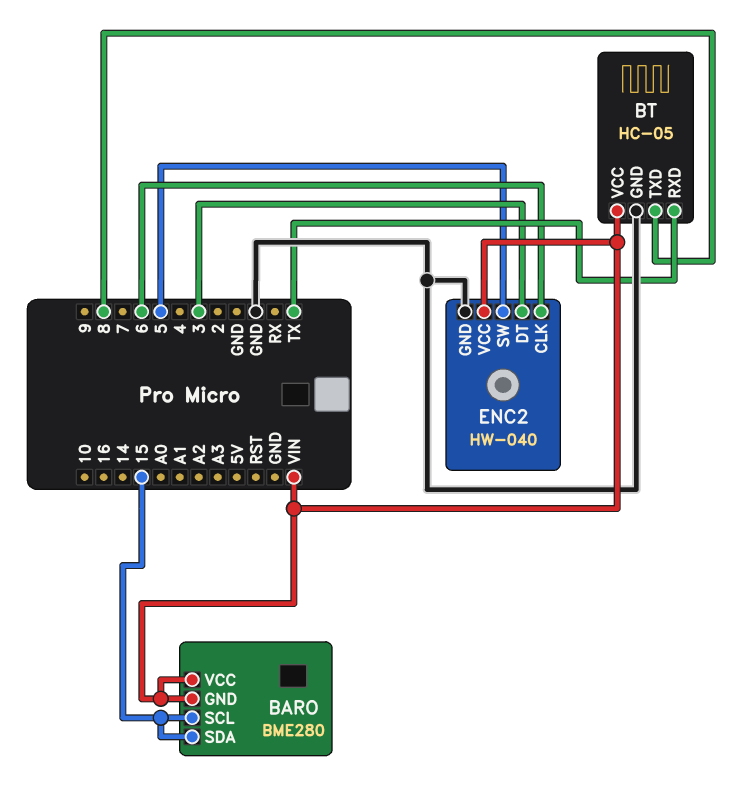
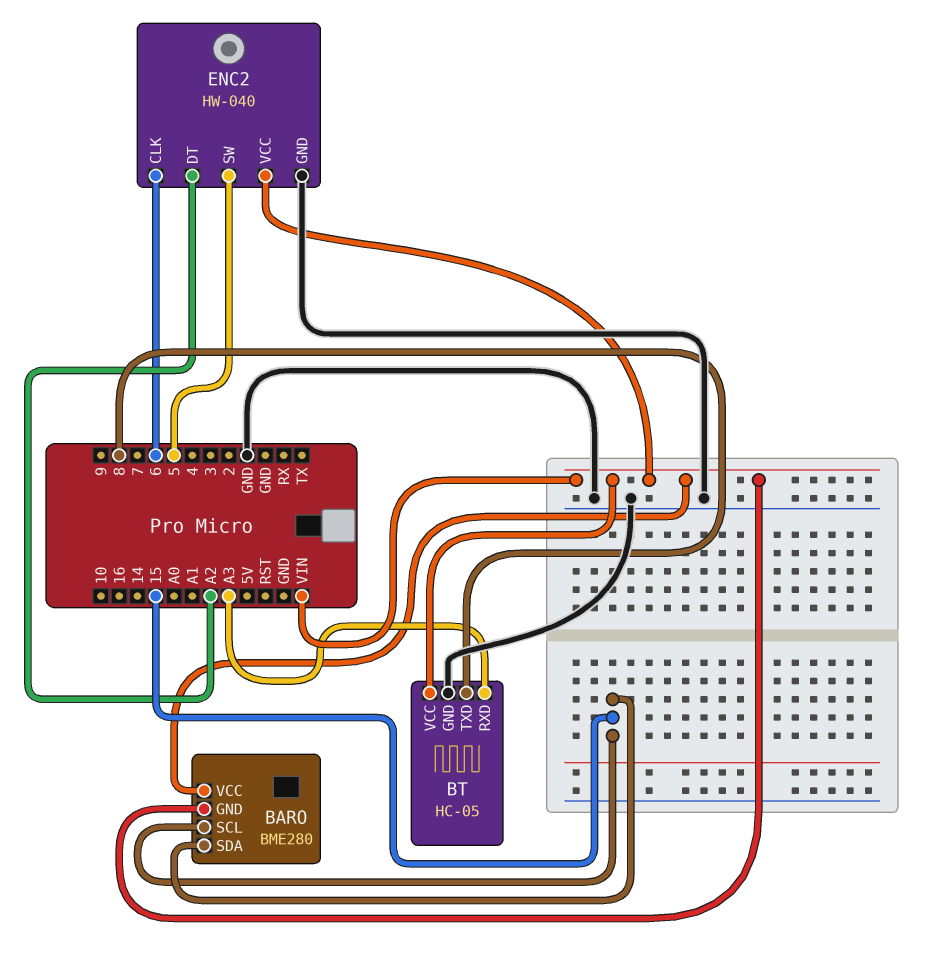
BT pin RXD: TX -> A3
ENC2 pin DT: 3 -> A2

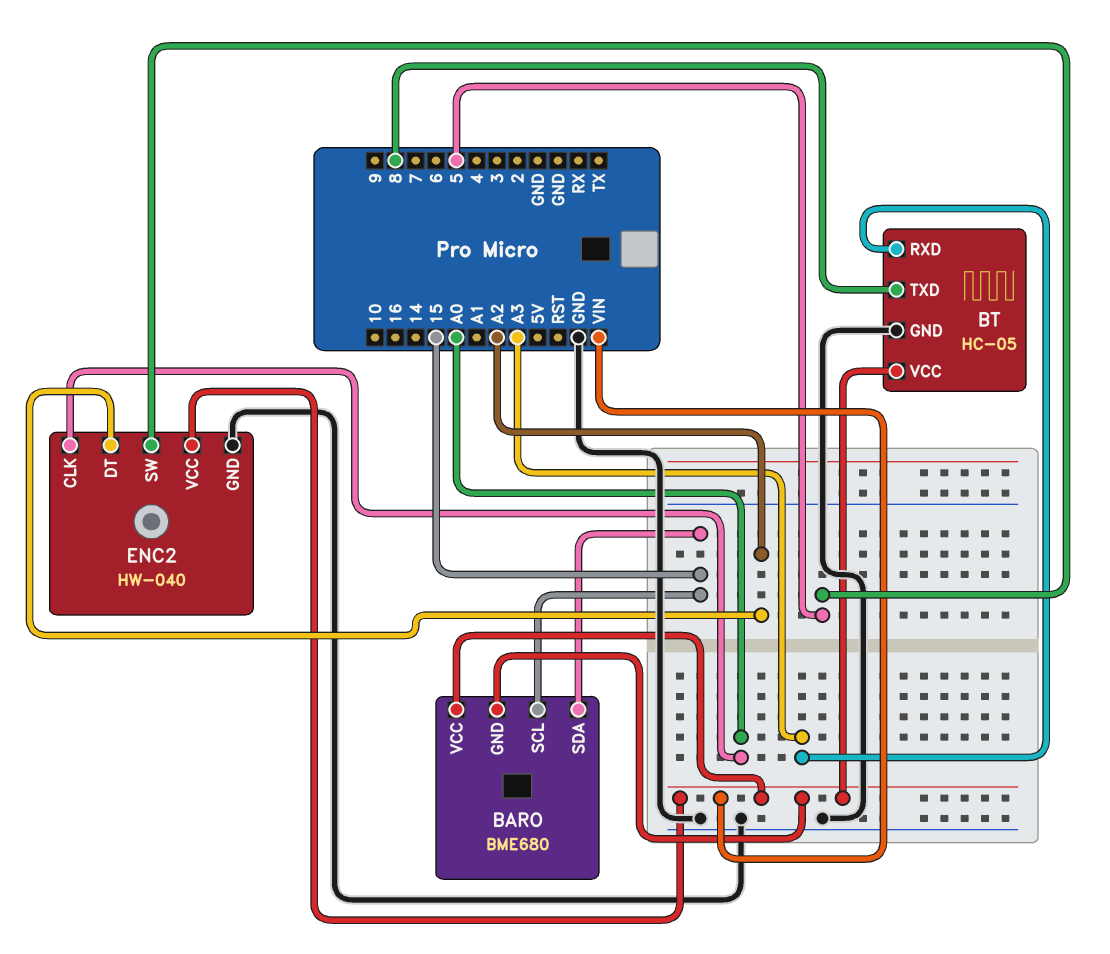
BARO: BME280 -> BME680
ENC2 pin CLK: 6 -> A0

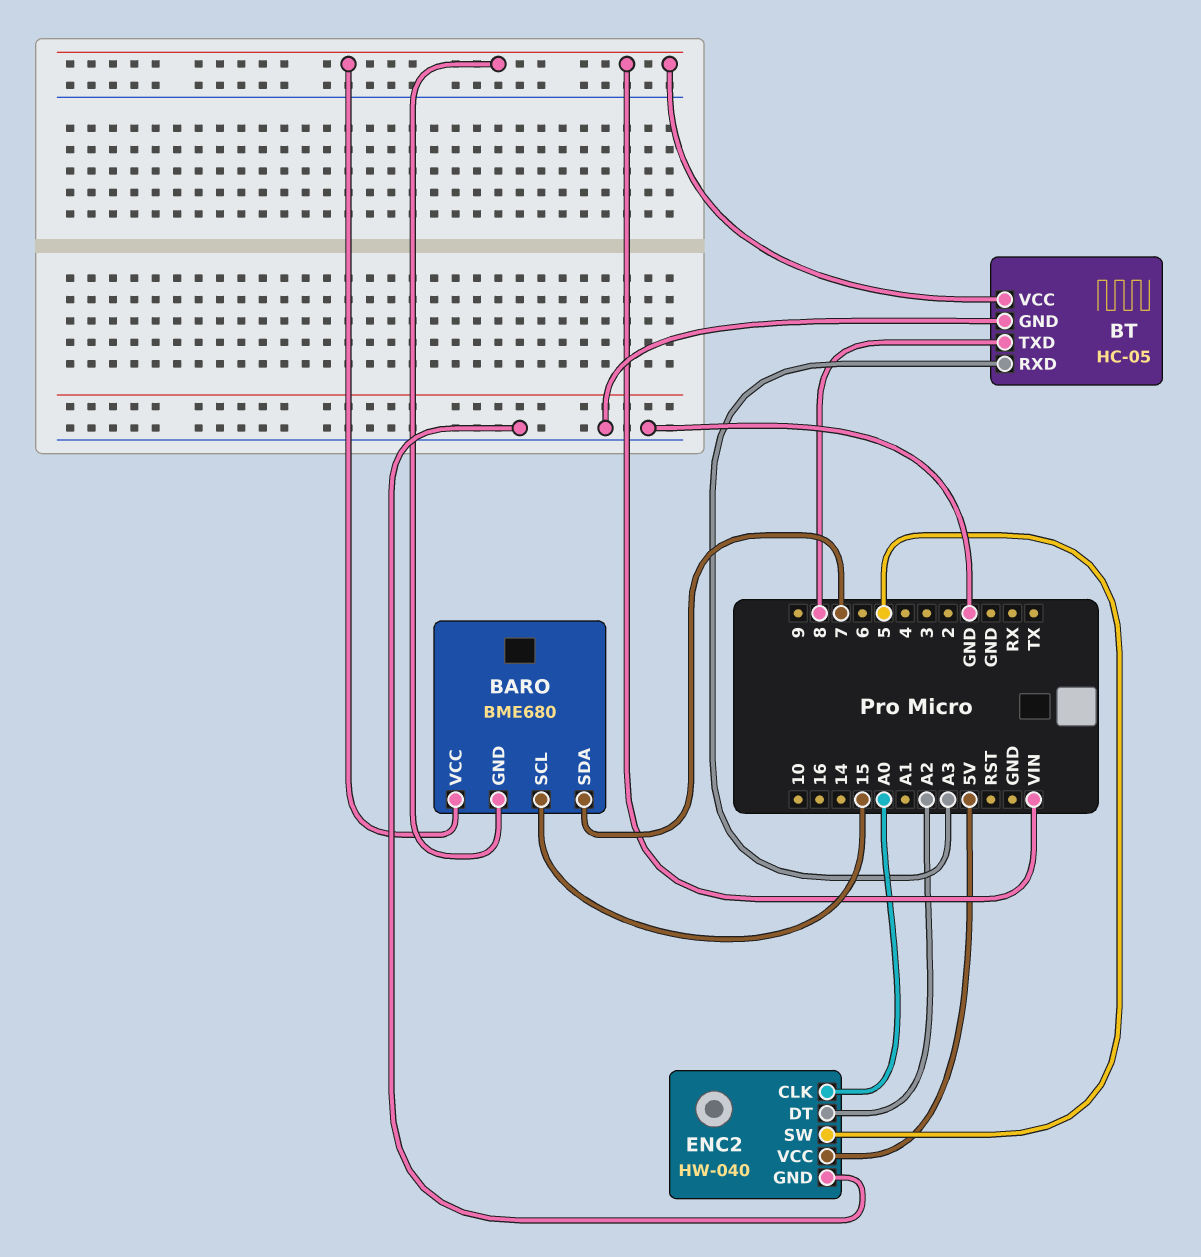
BARO pin SDA: 15 -> 7
ENC2 pin VCC: VIN -> 5V

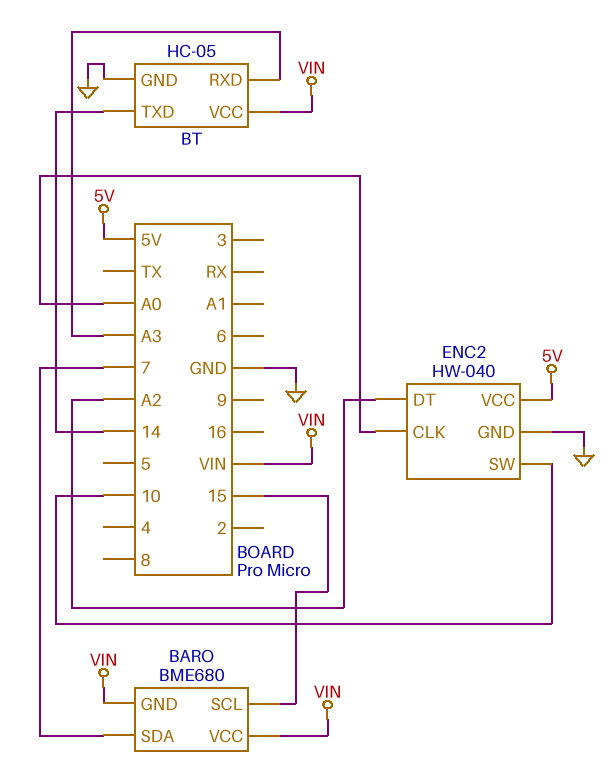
BT pin TXD: 8 -> 14
ENC2 pin SW: 5 -> 10

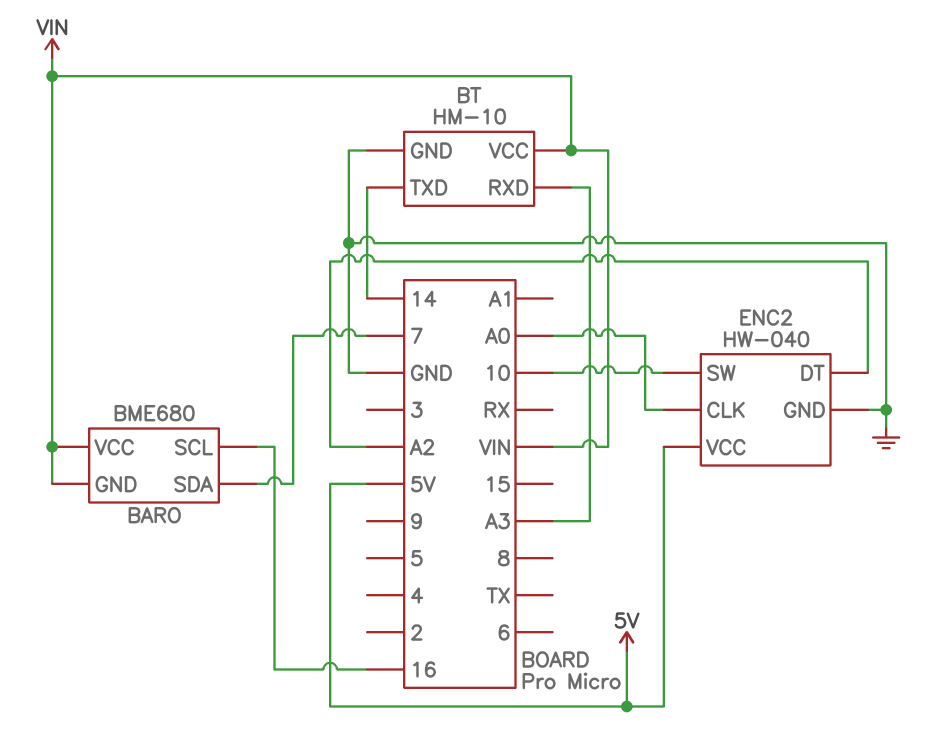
BARO pin SCL: 15 -> 16
BT: HC-05 -> HM-10

